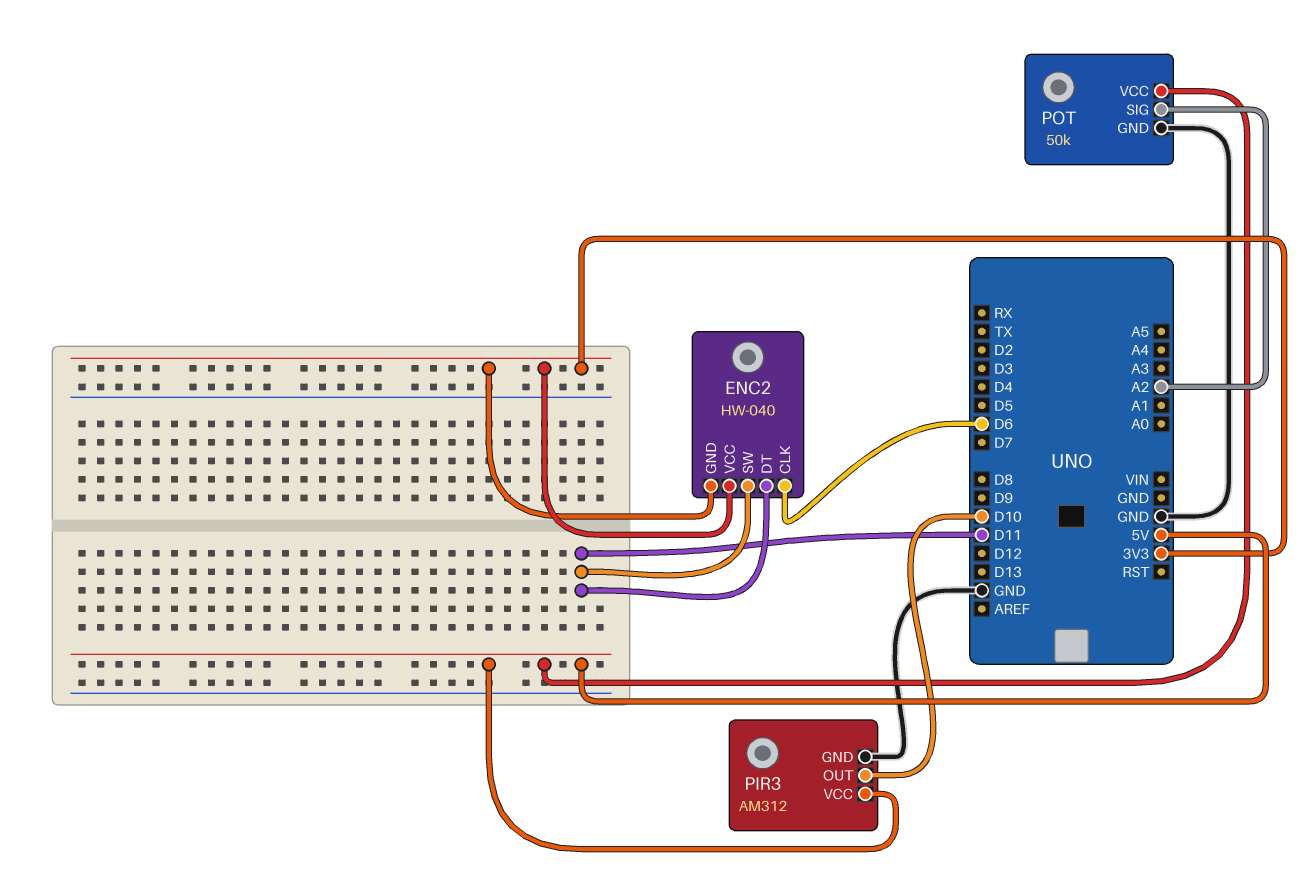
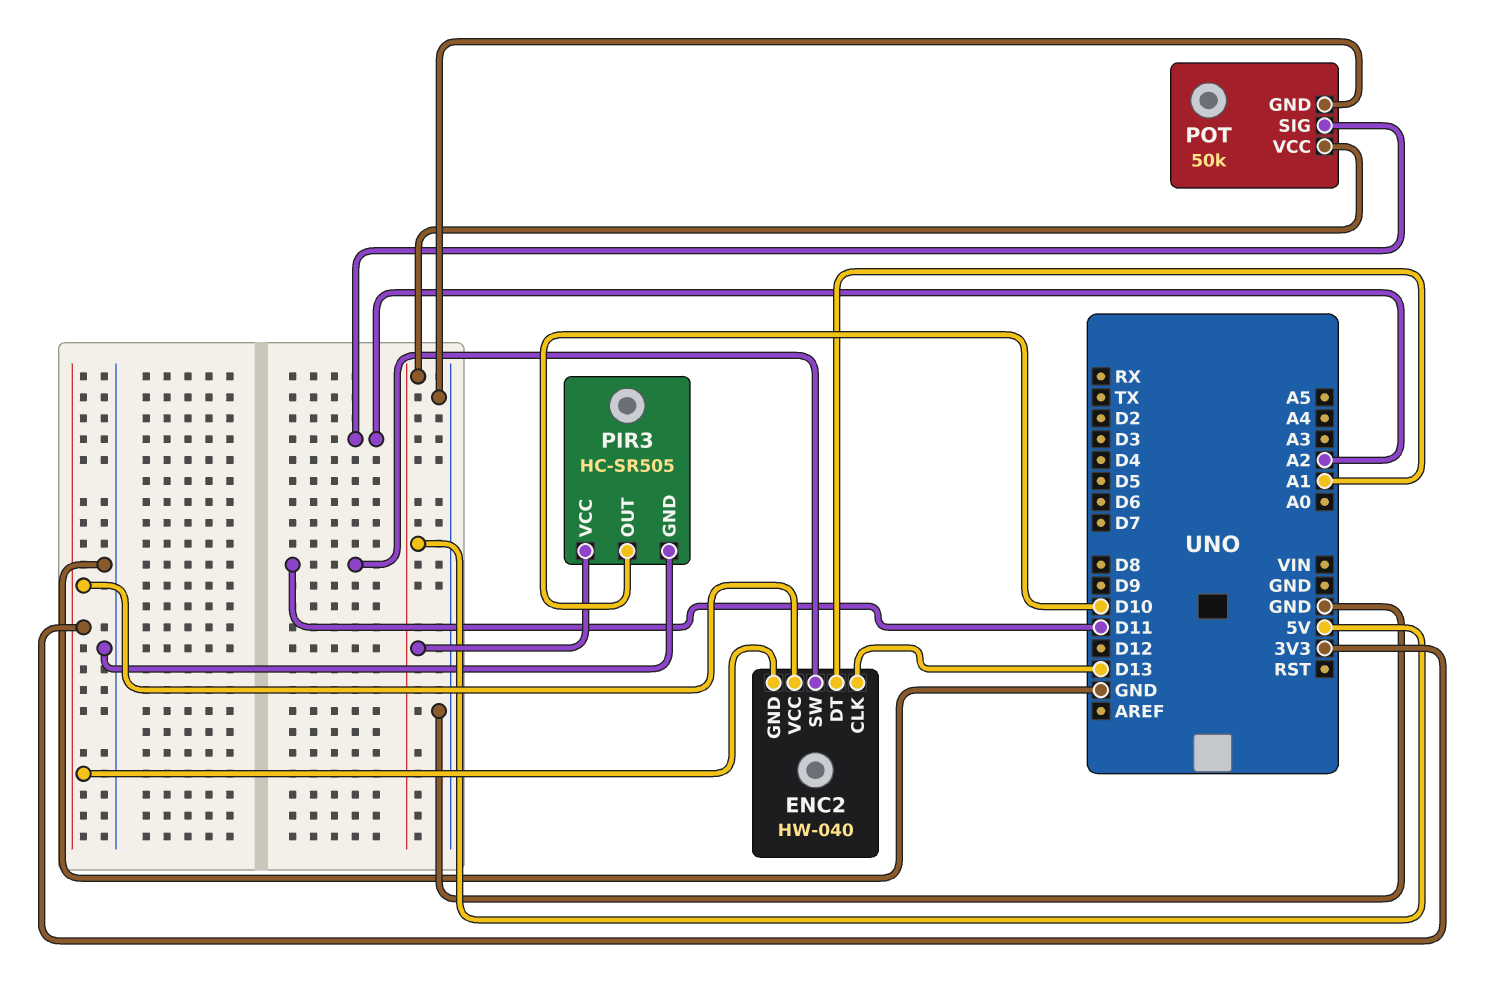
ENC2 pin CLK: D6 -> D13
ENC2 pin DT: D11 -> A1
PIR3: AM312 -> HC-SR505

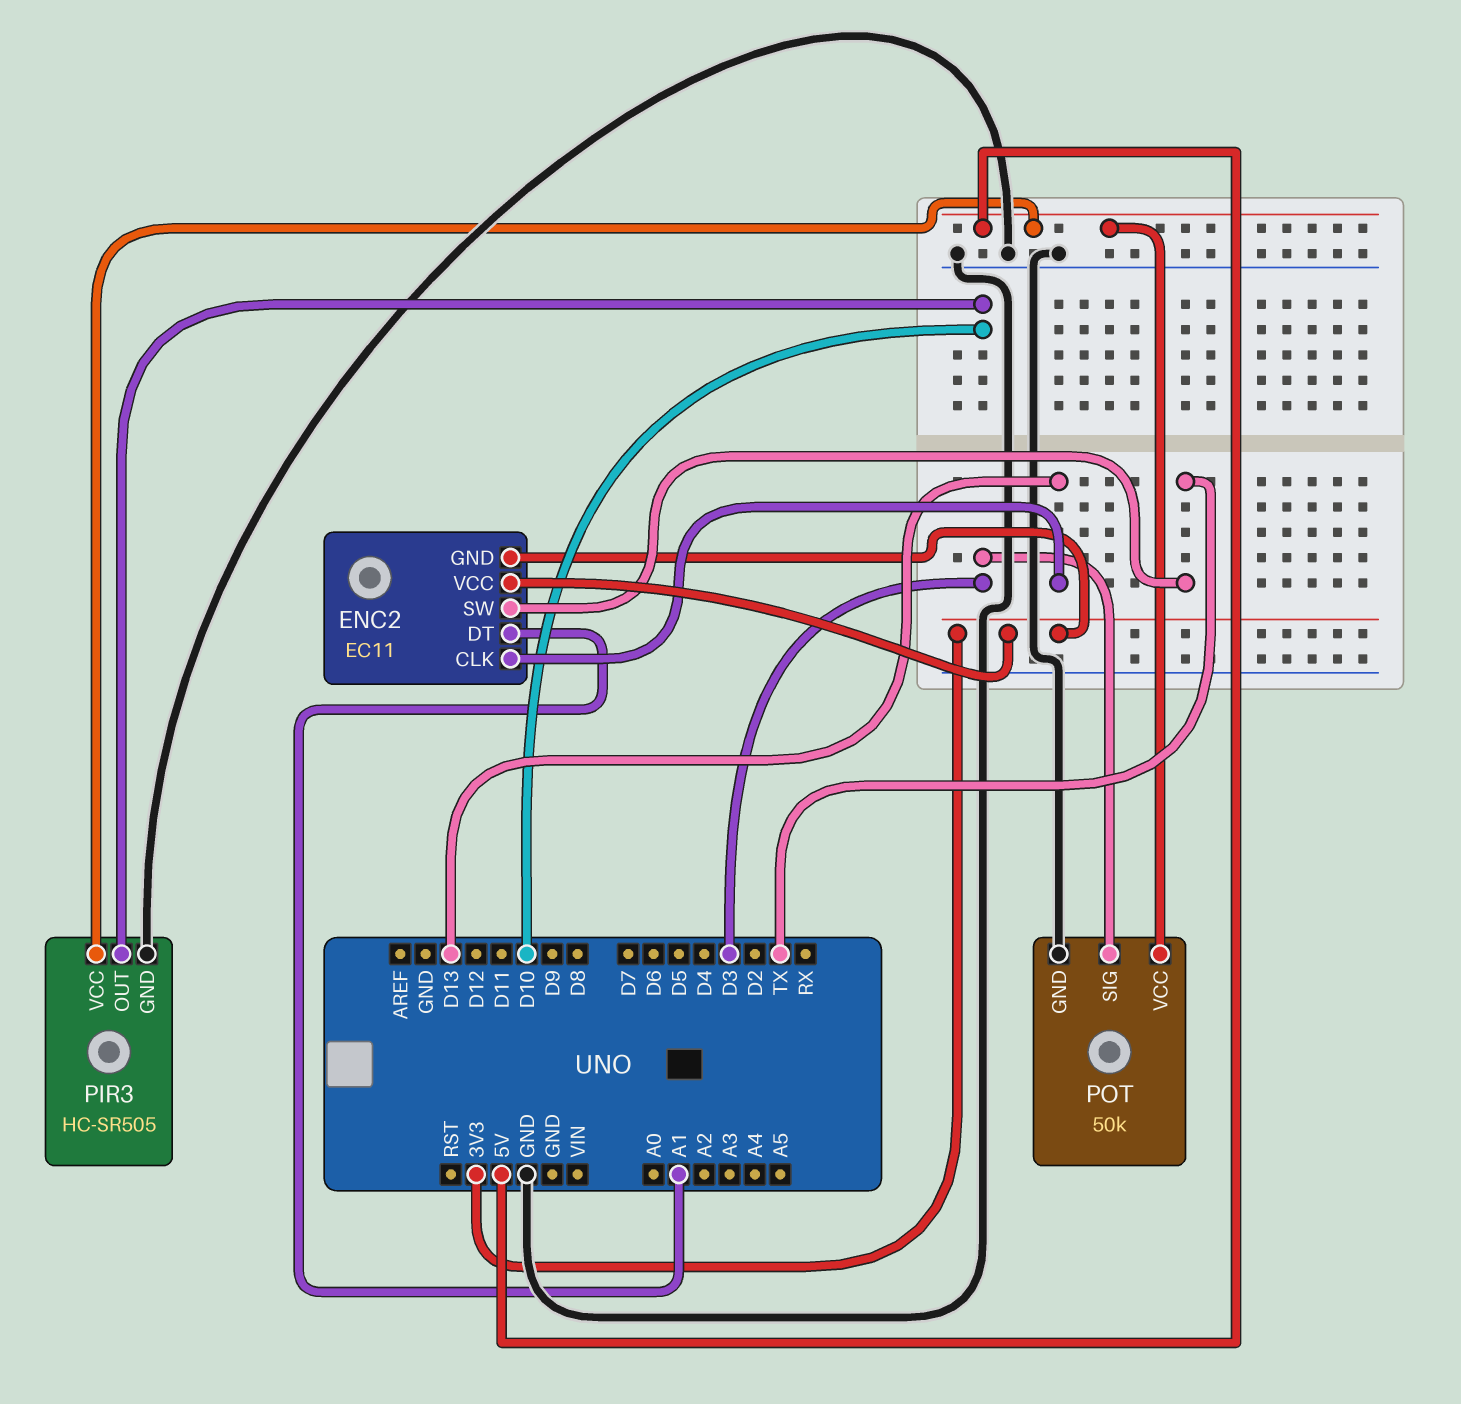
ENC2: HW-040 -> EC11
ENC2 pin SW: D11 -> TX
POT pin SIG: A2 -> D3

